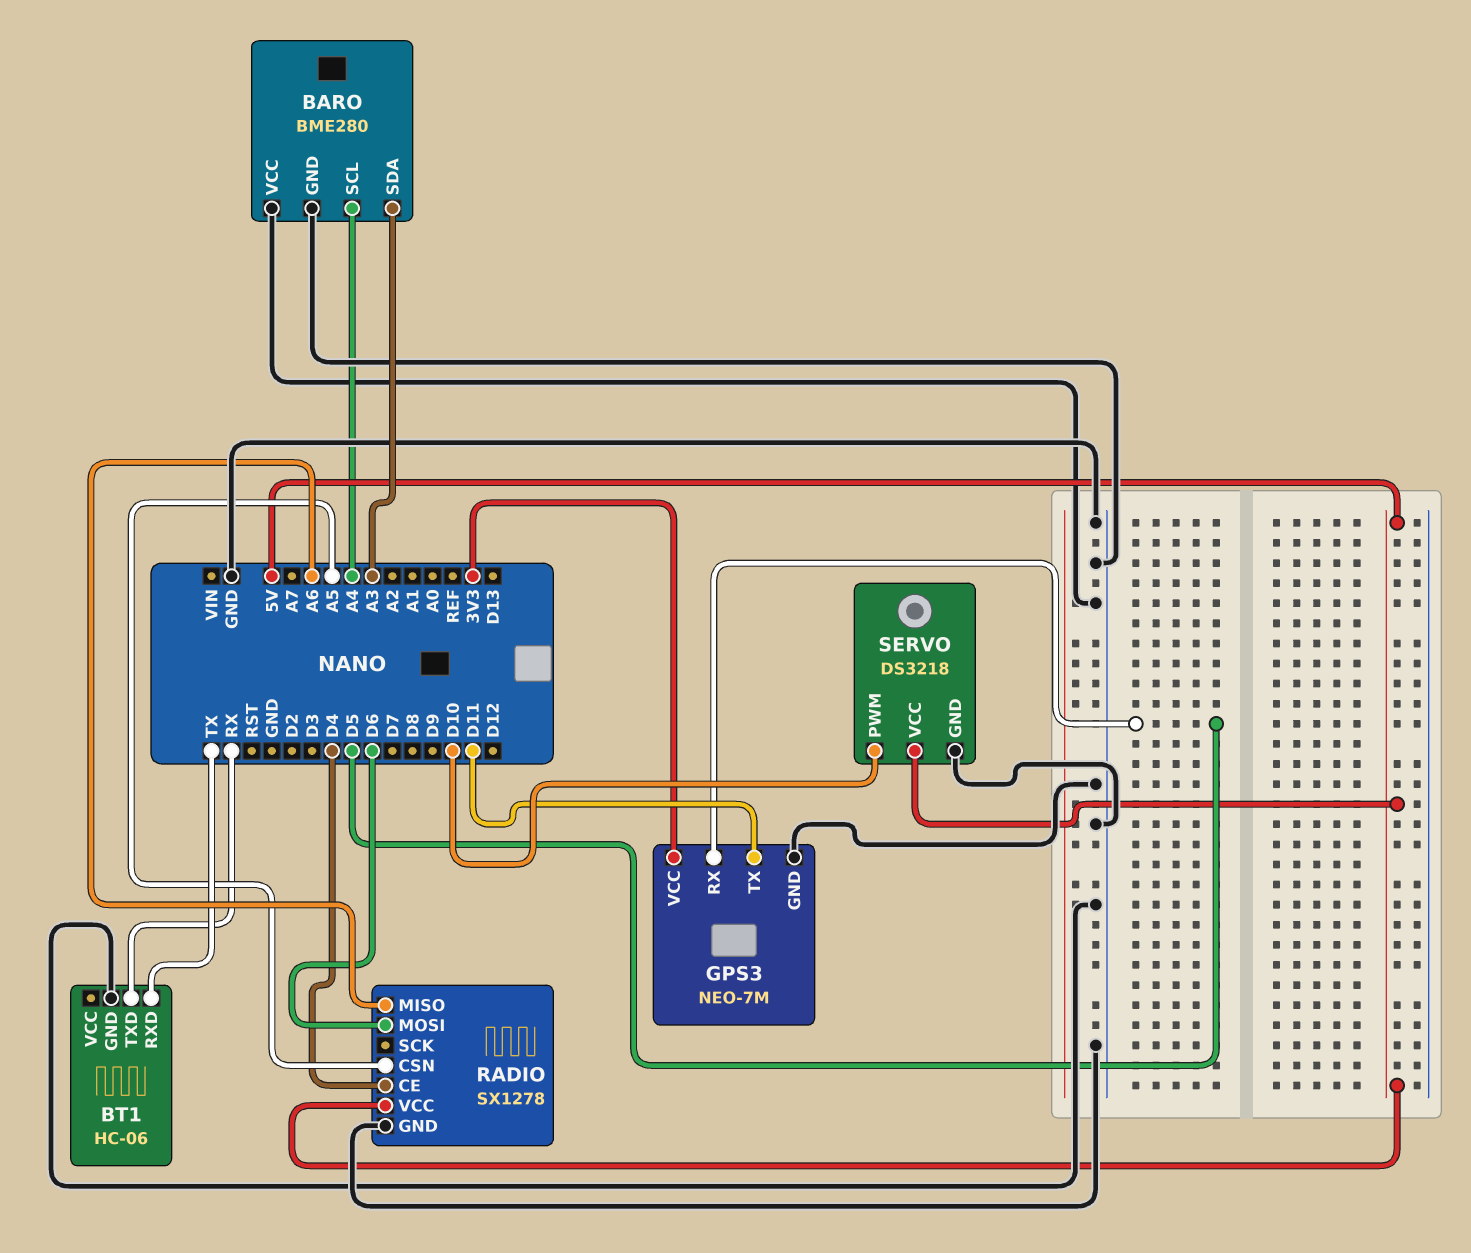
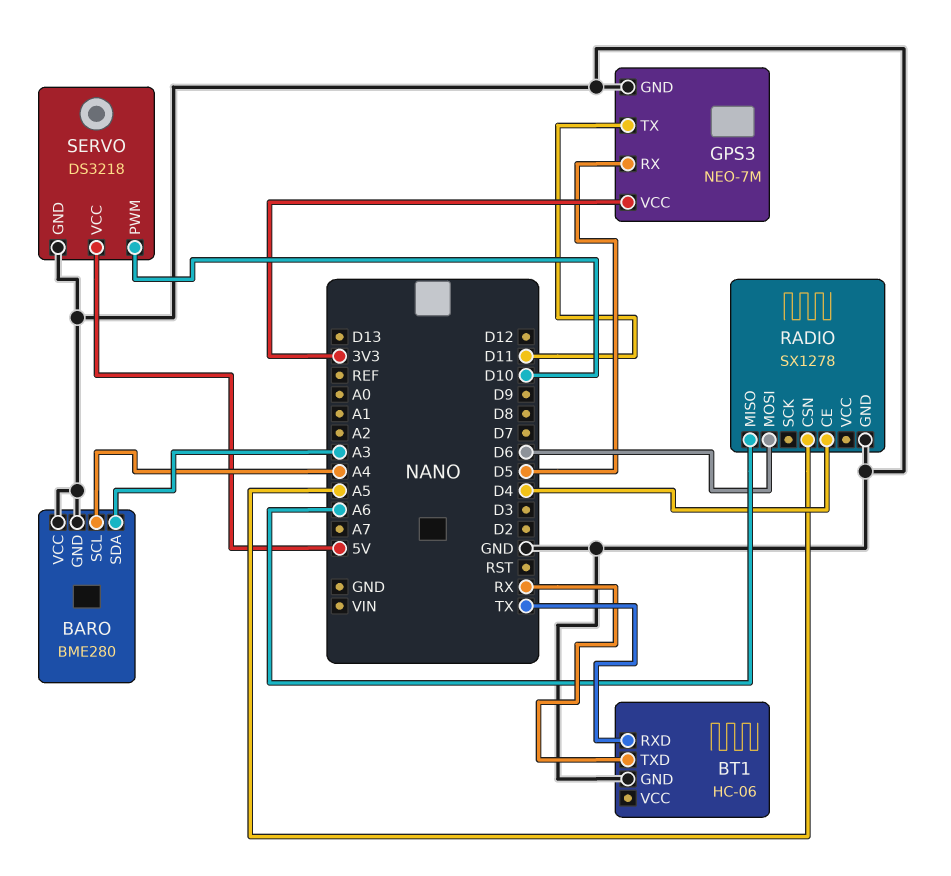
RADIO pin VCC: 5V -> none

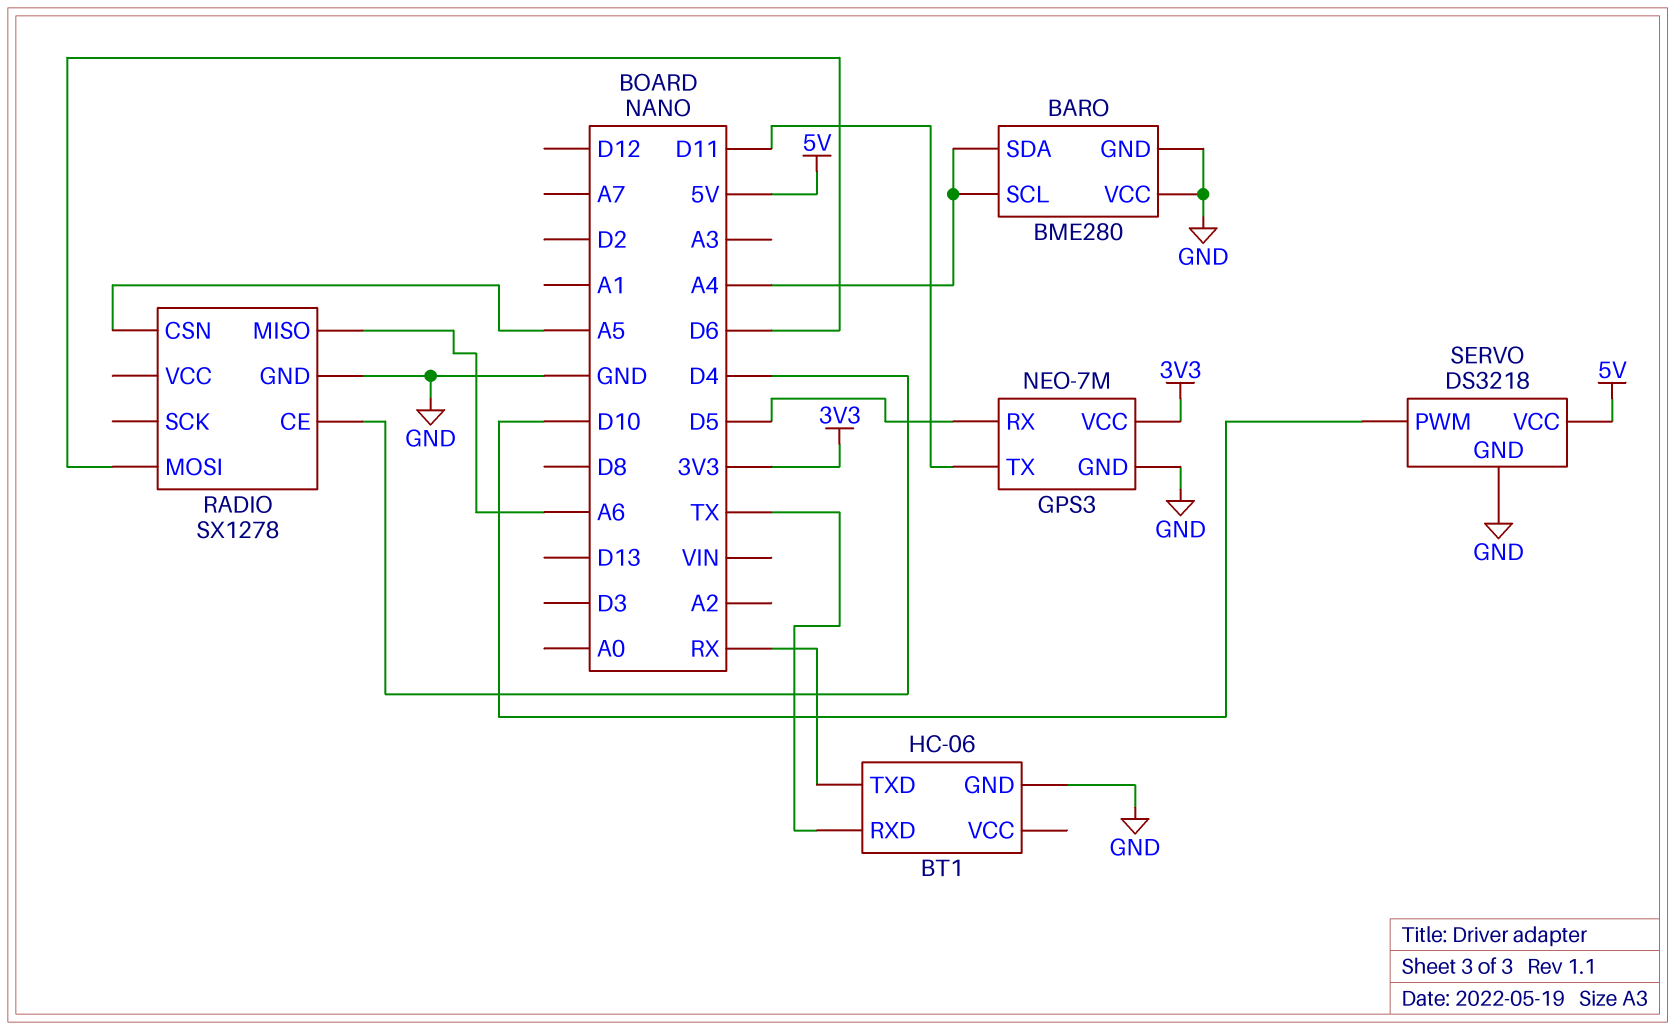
BARO pin SDA: A3 -> A4

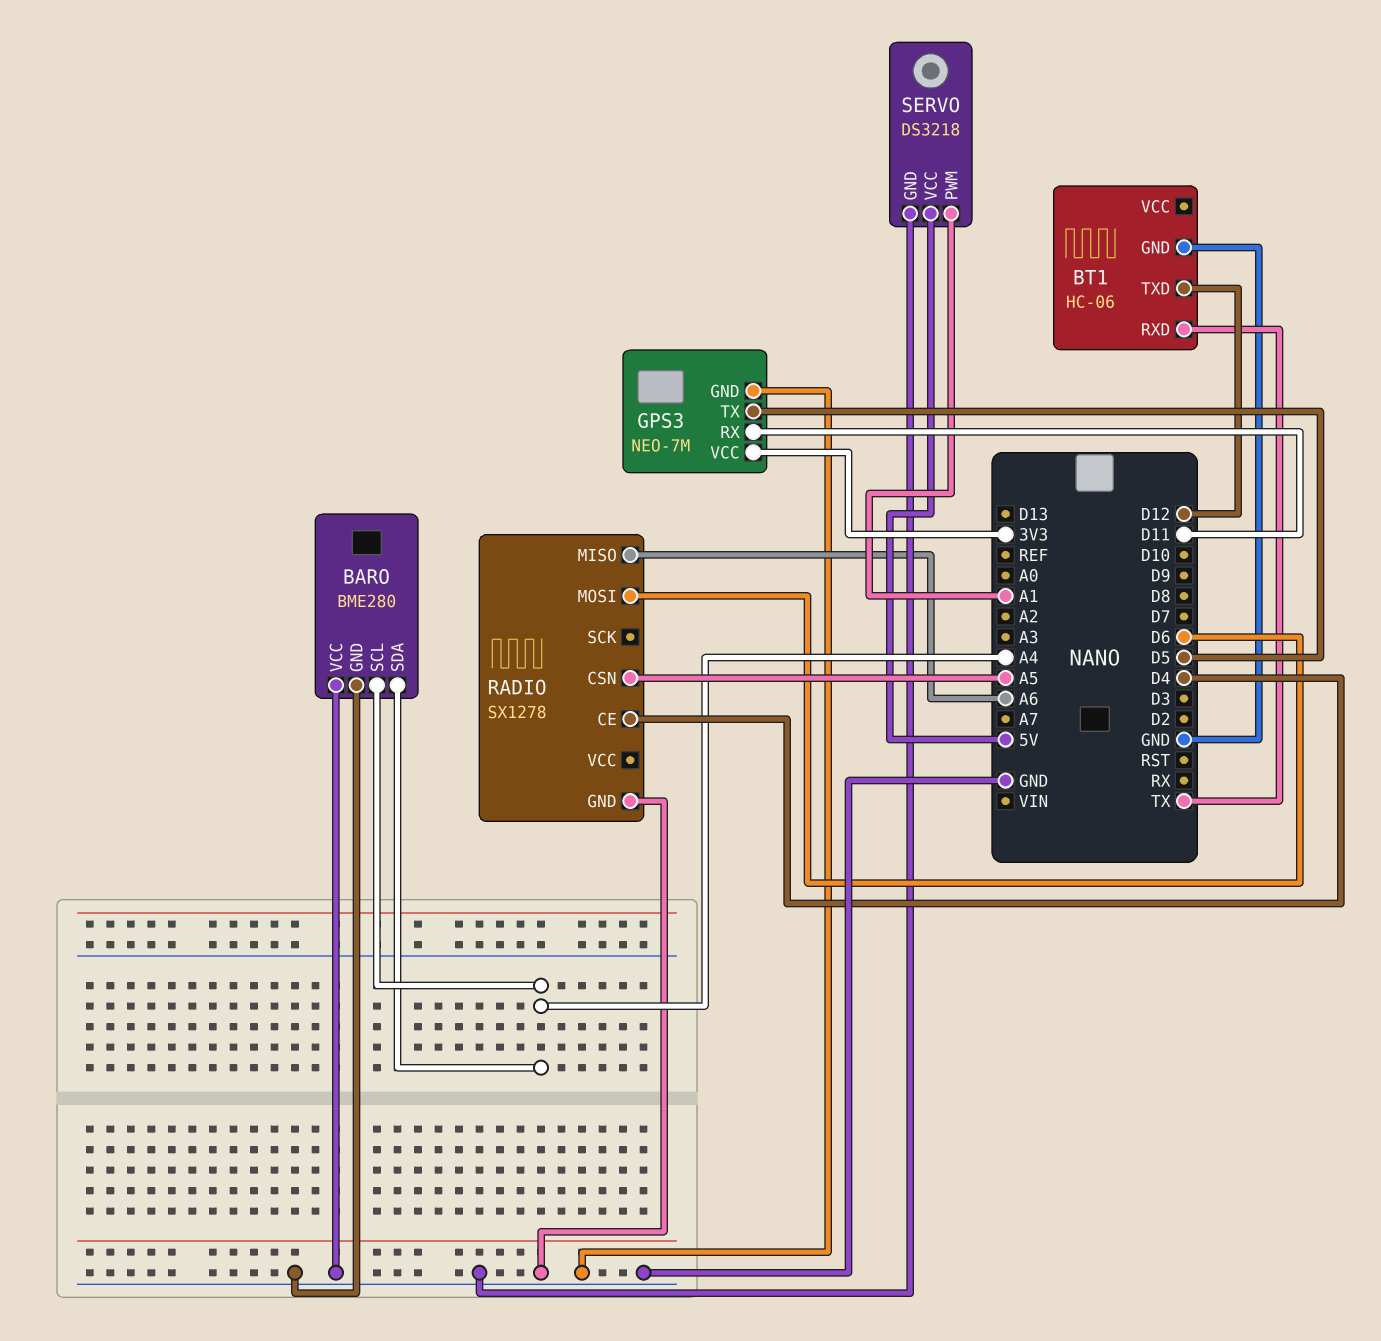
BT1 pin TXD: RX -> D12
GPS3 pin RX: D5 -> D11
GPS3 pin TX: D11 -> D5
SERVO pin PWM: D10 -> A1

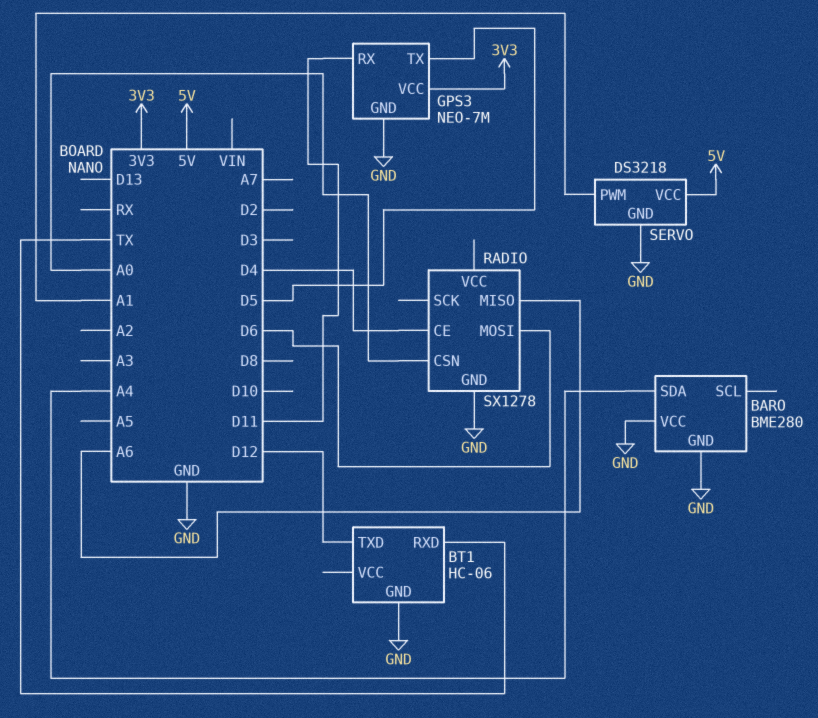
BARO pin SCL: A4 -> none
RADIO pin CSN: A5 -> A0

